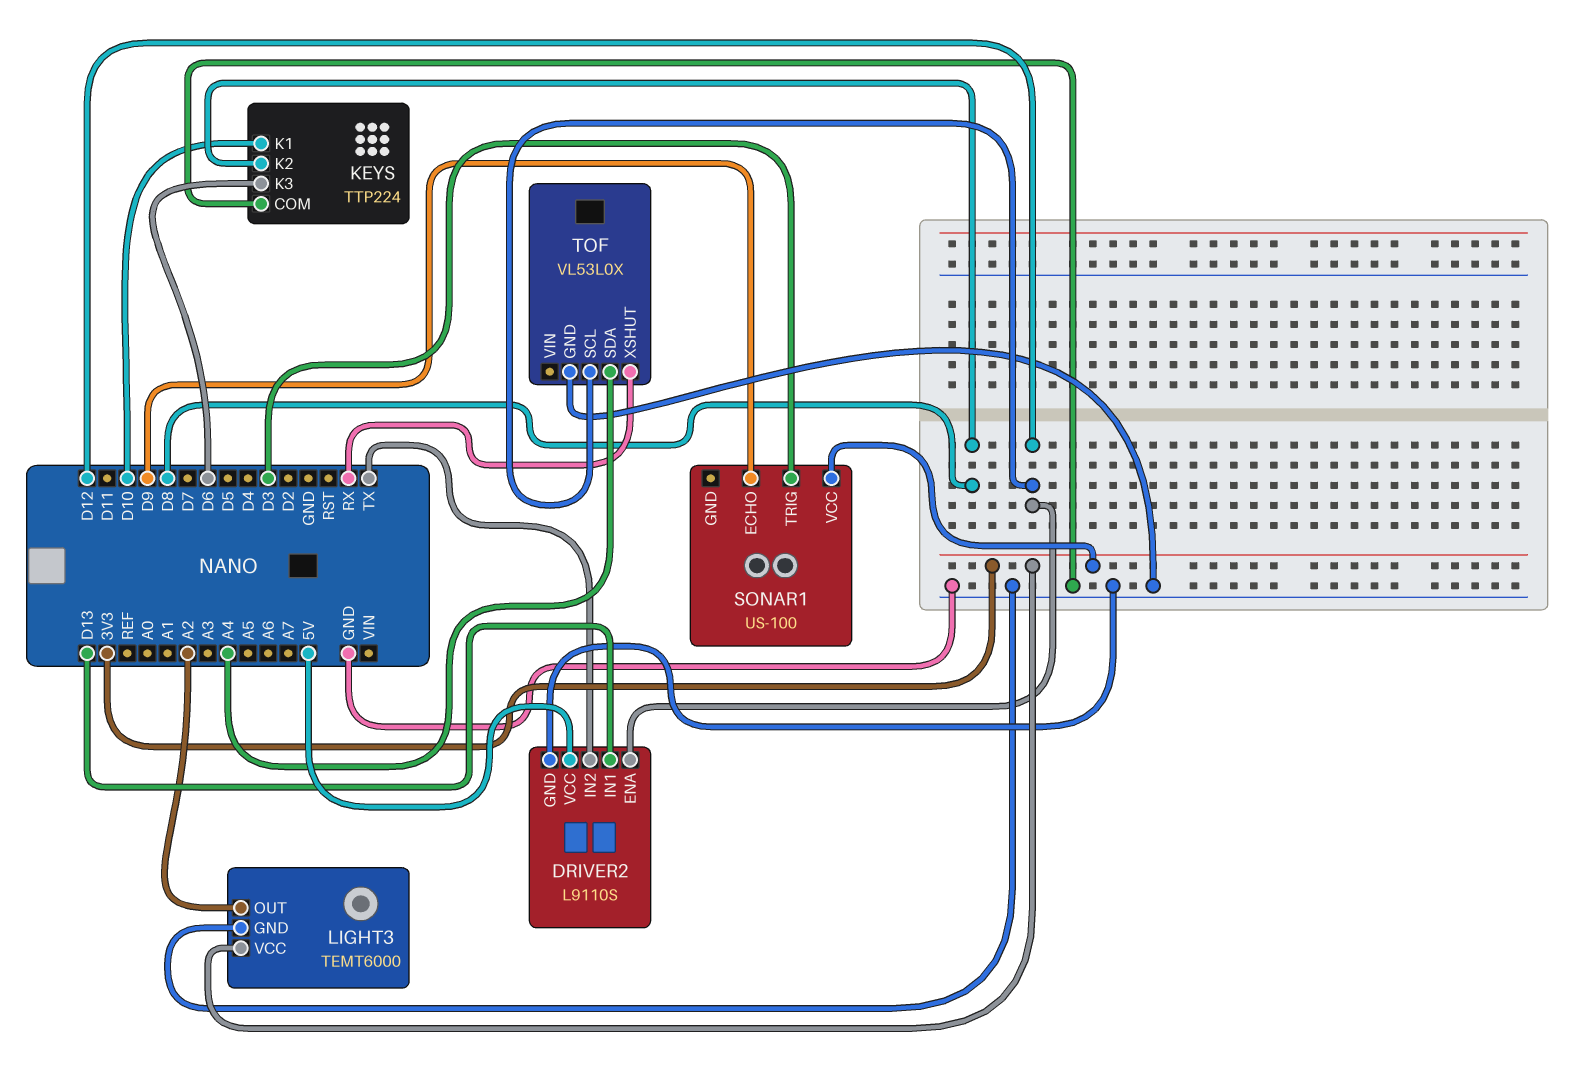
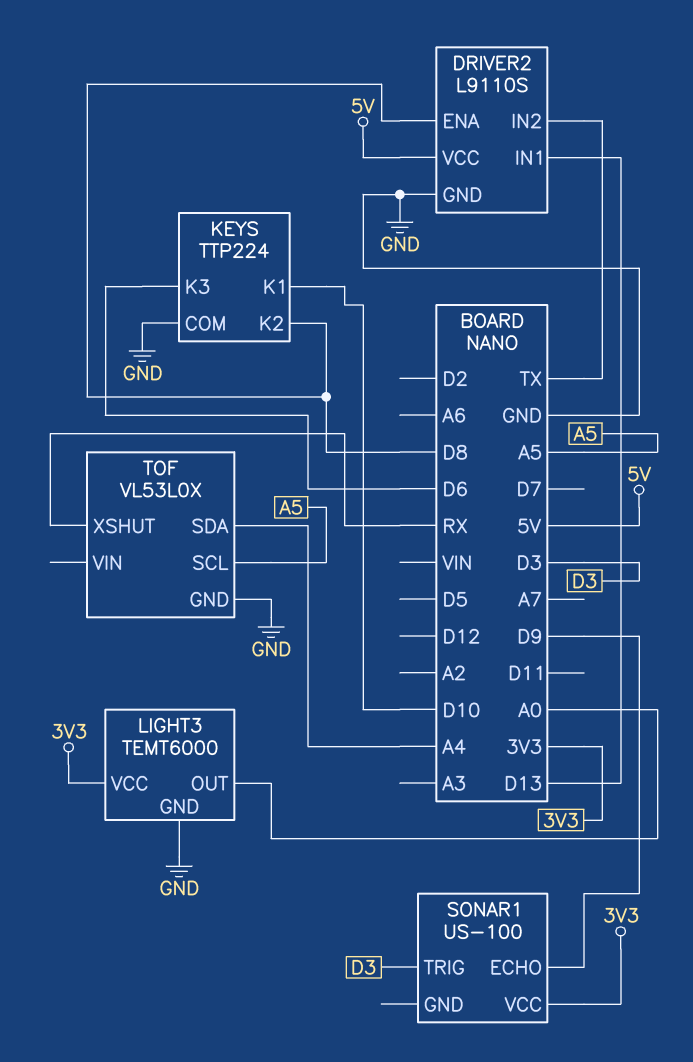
DRIVER2 pin ENA: D12 -> D8
LIGHT3 pin OUT: A2 -> A0
TOF pin SCL: D12 -> A5

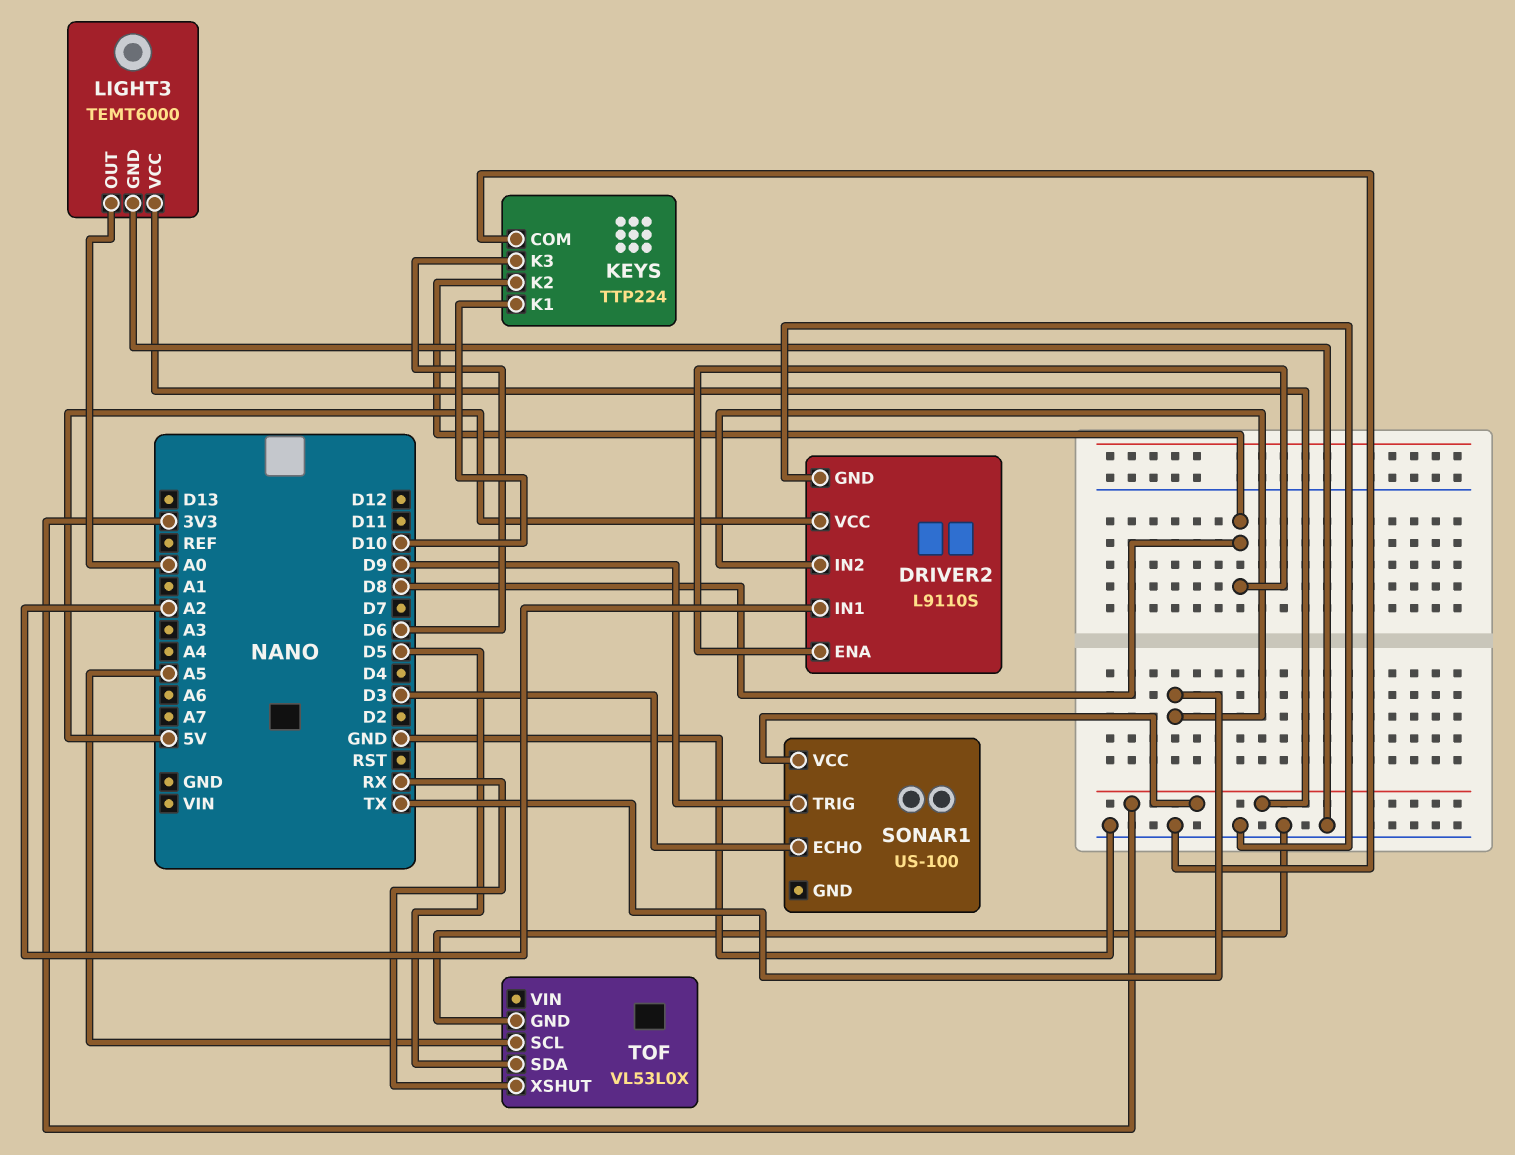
DRIVER2 pin IN1: D13 -> A2
SONAR1 pin ECHO: D9 -> D3
SONAR1 pin TRIG: D3 -> D9
TOF pin SDA: A4 -> D5

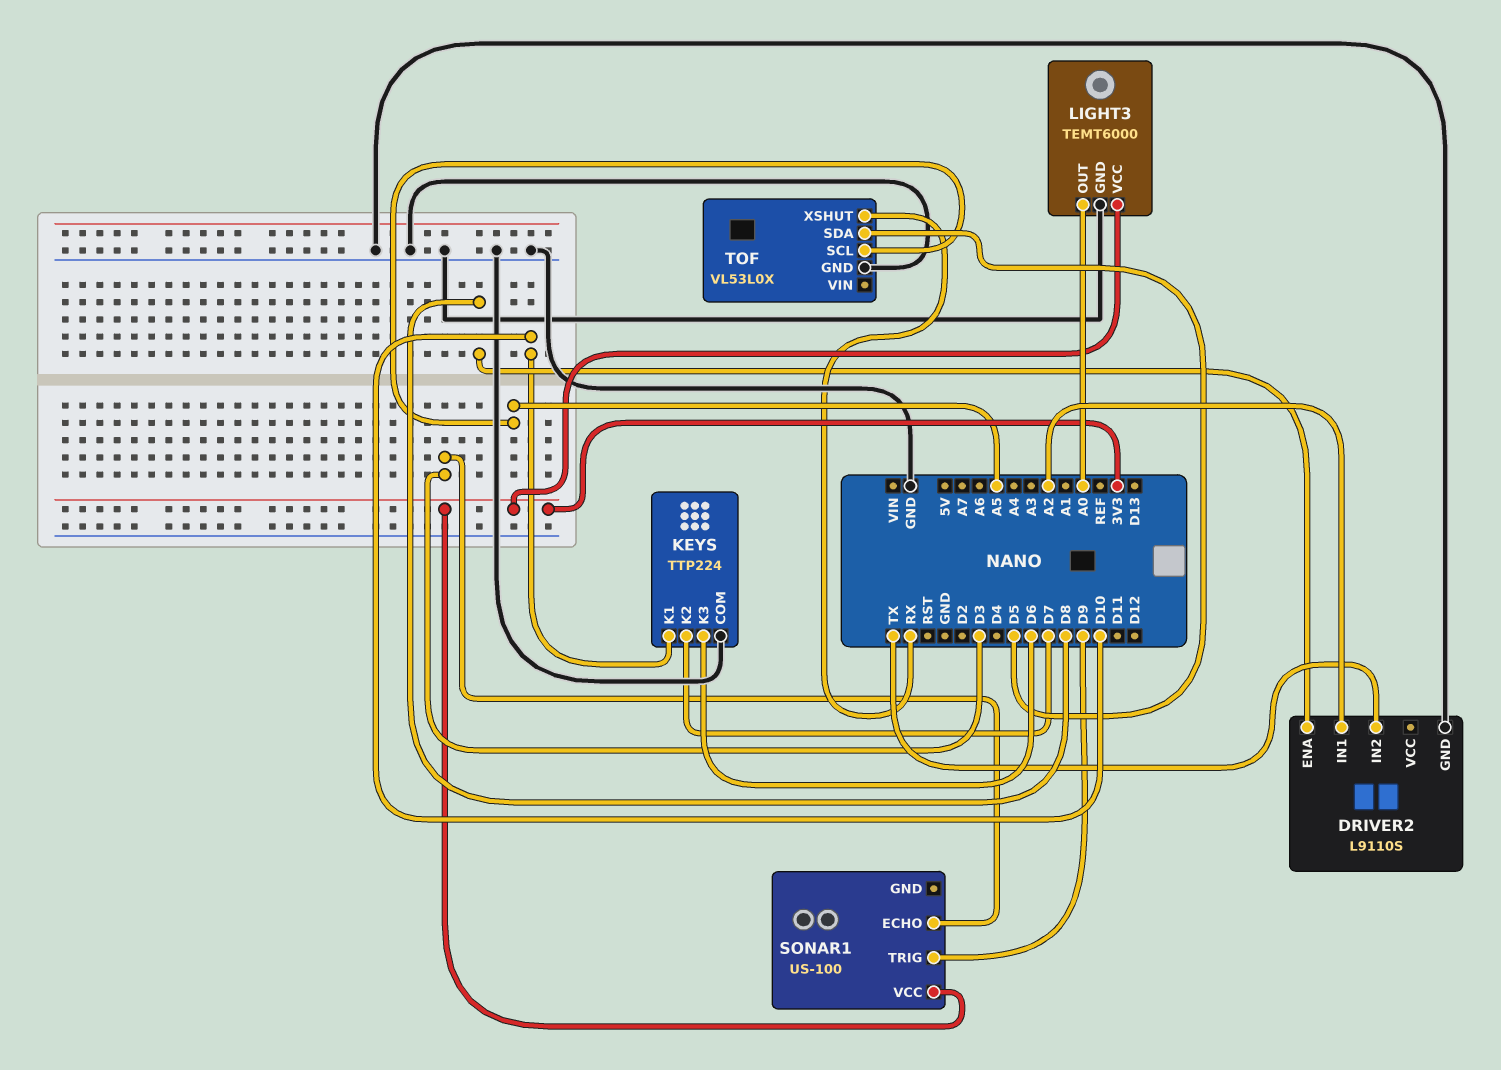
DRIVER2 pin VCC: 5V -> none
KEYS pin K2: D8 -> D7

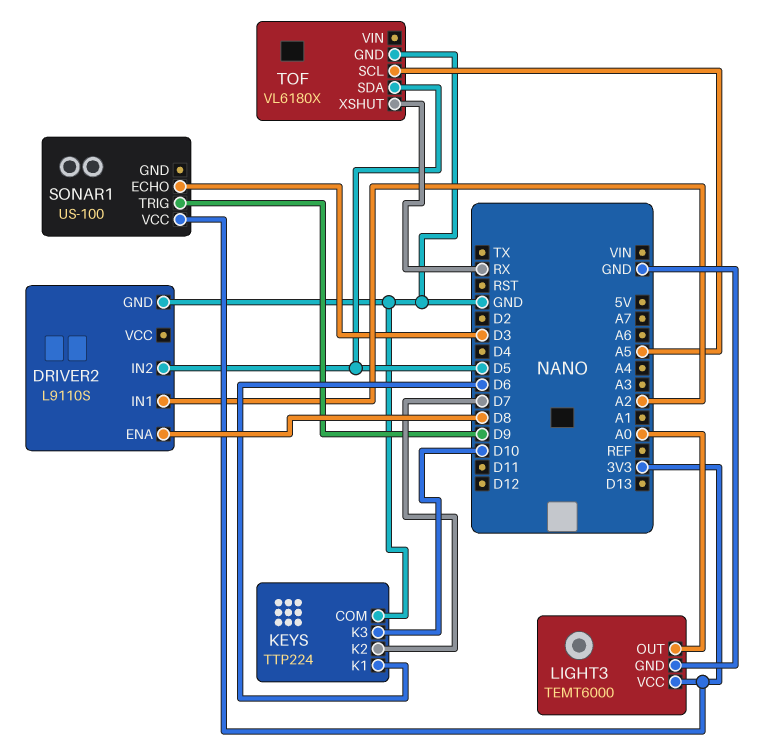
DRIVER2 pin IN2: TX -> D5
KEYS pin K1: D10 -> D6
KEYS pin K3: D6 -> D10
TOF: VL53L0X -> VL6180X

